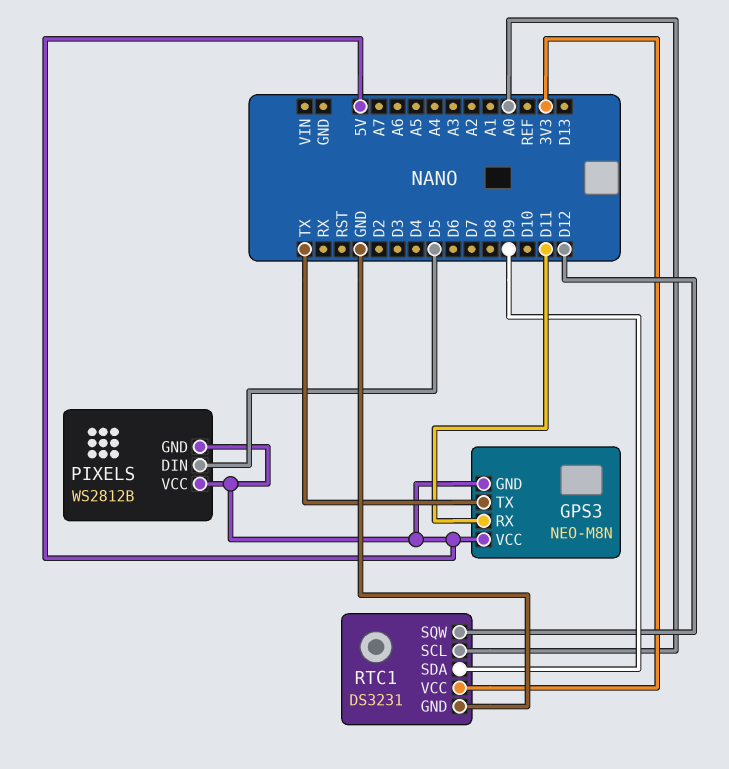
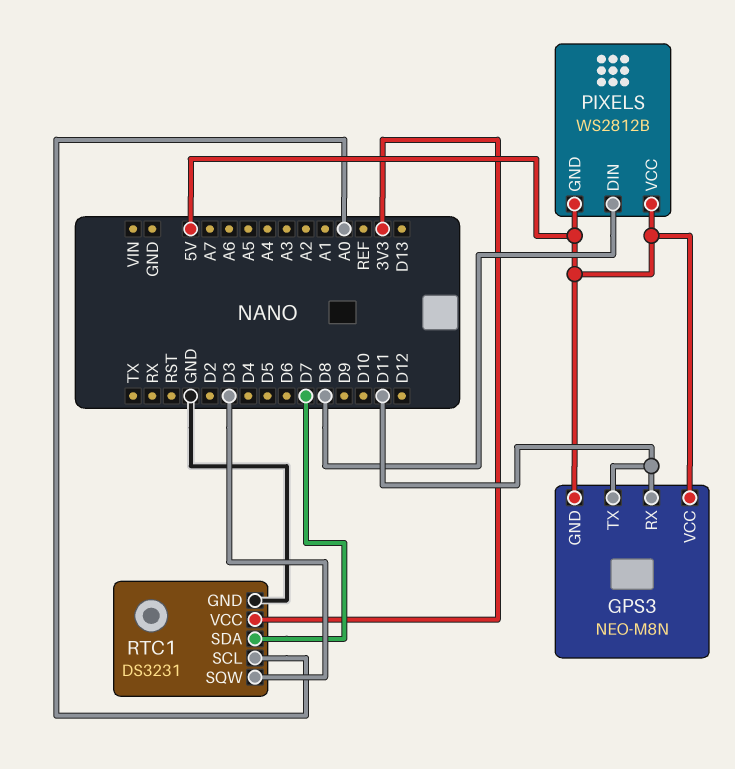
GPS3 pin TX: TX -> D11
PIXELS pin DIN: D5 -> D8
RTC1 pin SDA: D9 -> D7
RTC1 pin SQW: D12 -> D3

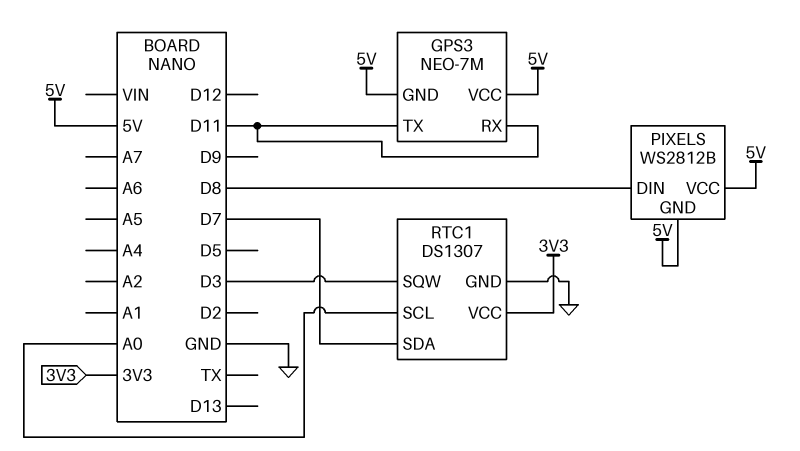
GPS3: NEO-M8N -> NEO-7M
RTC1: DS3231 -> DS1307

